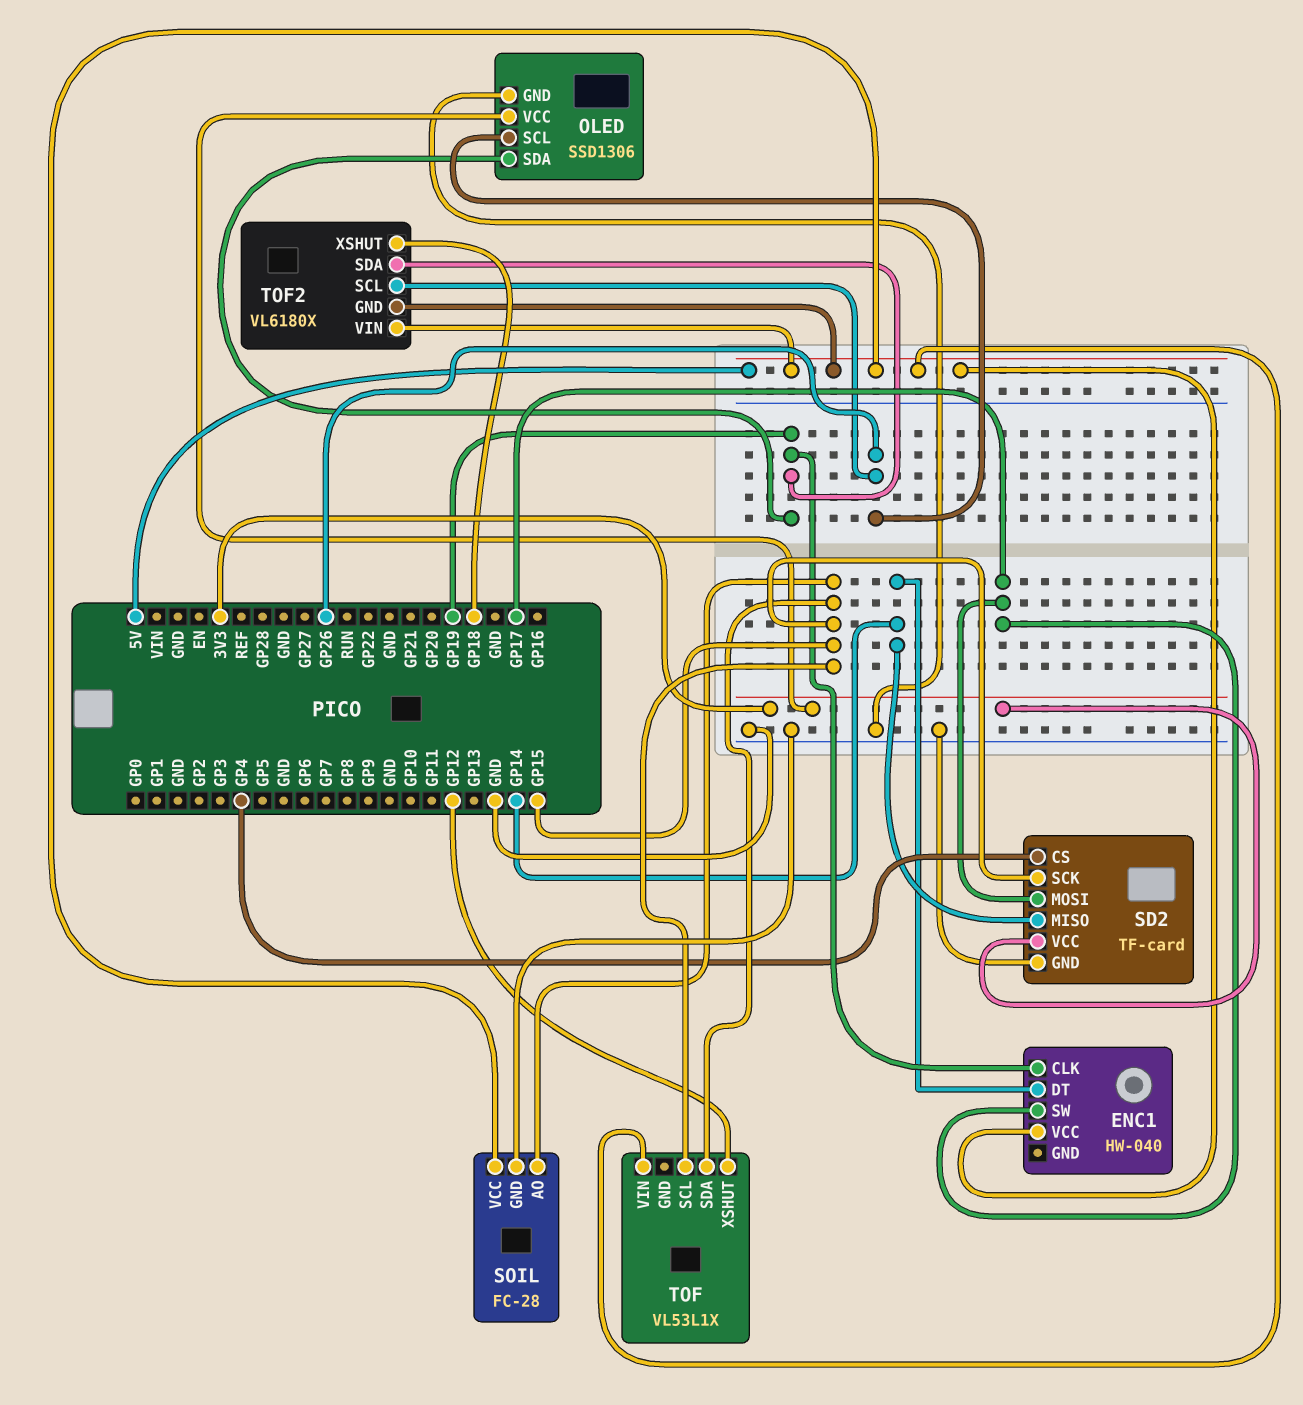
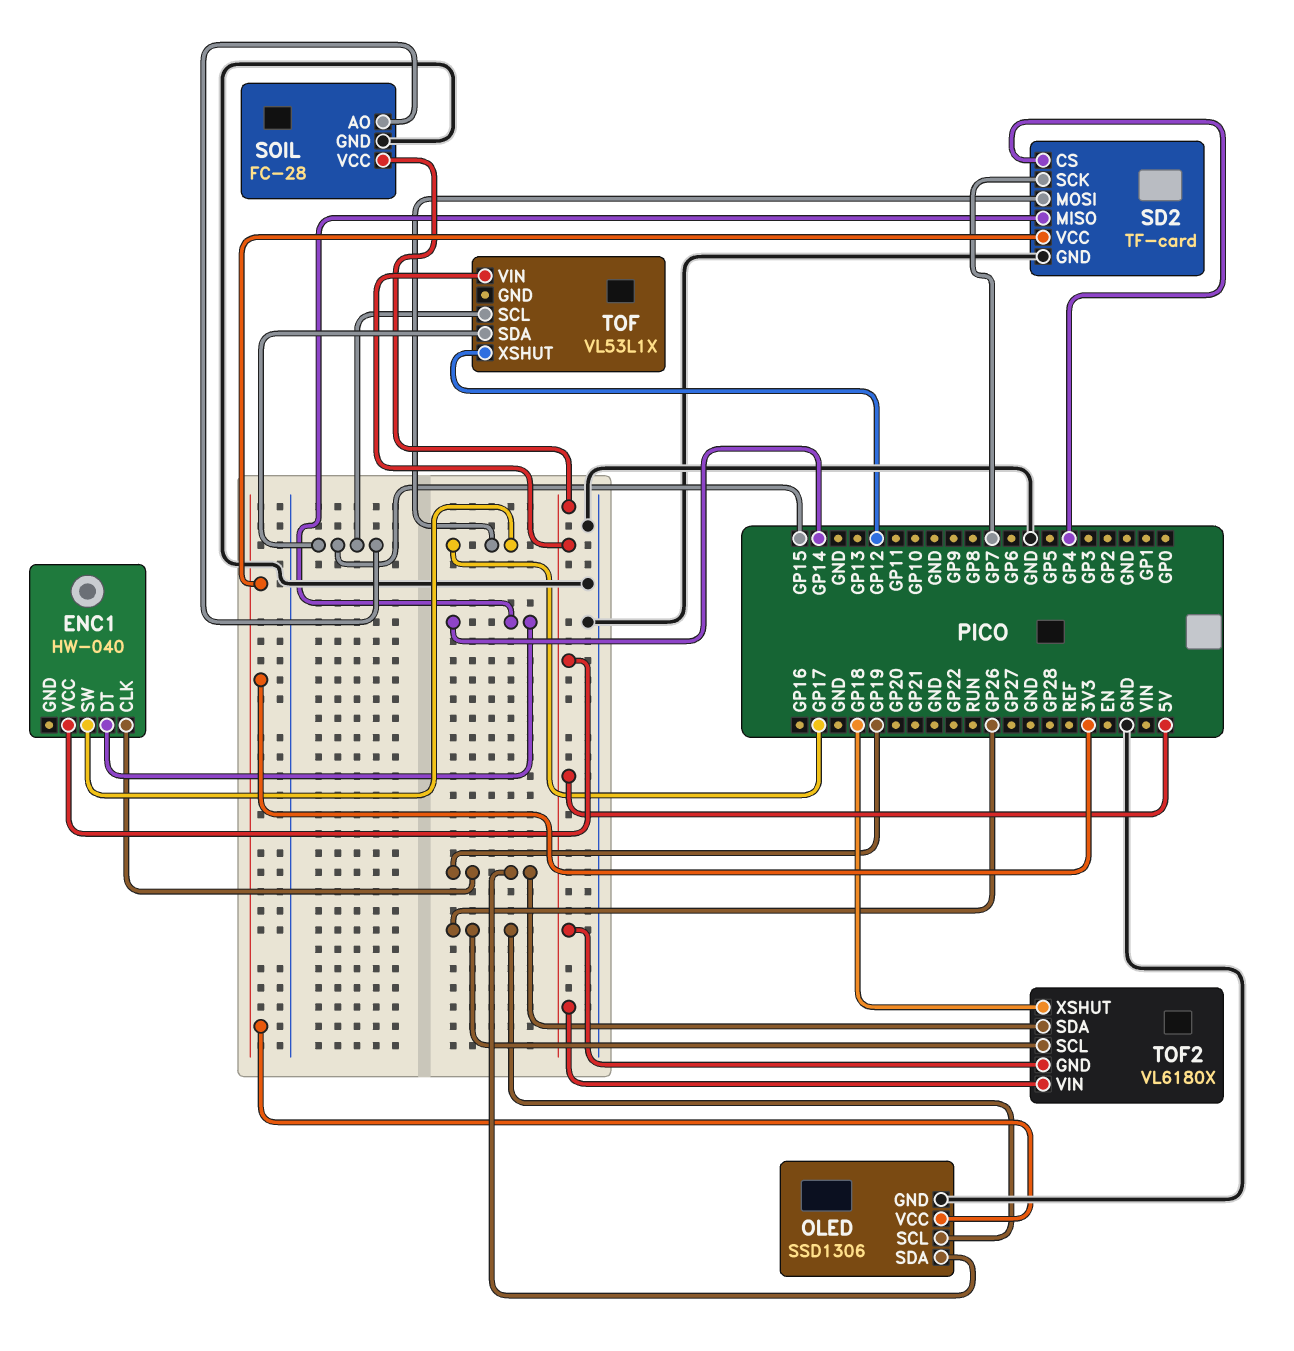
SD2 pin SCK: GP15 -> GP7

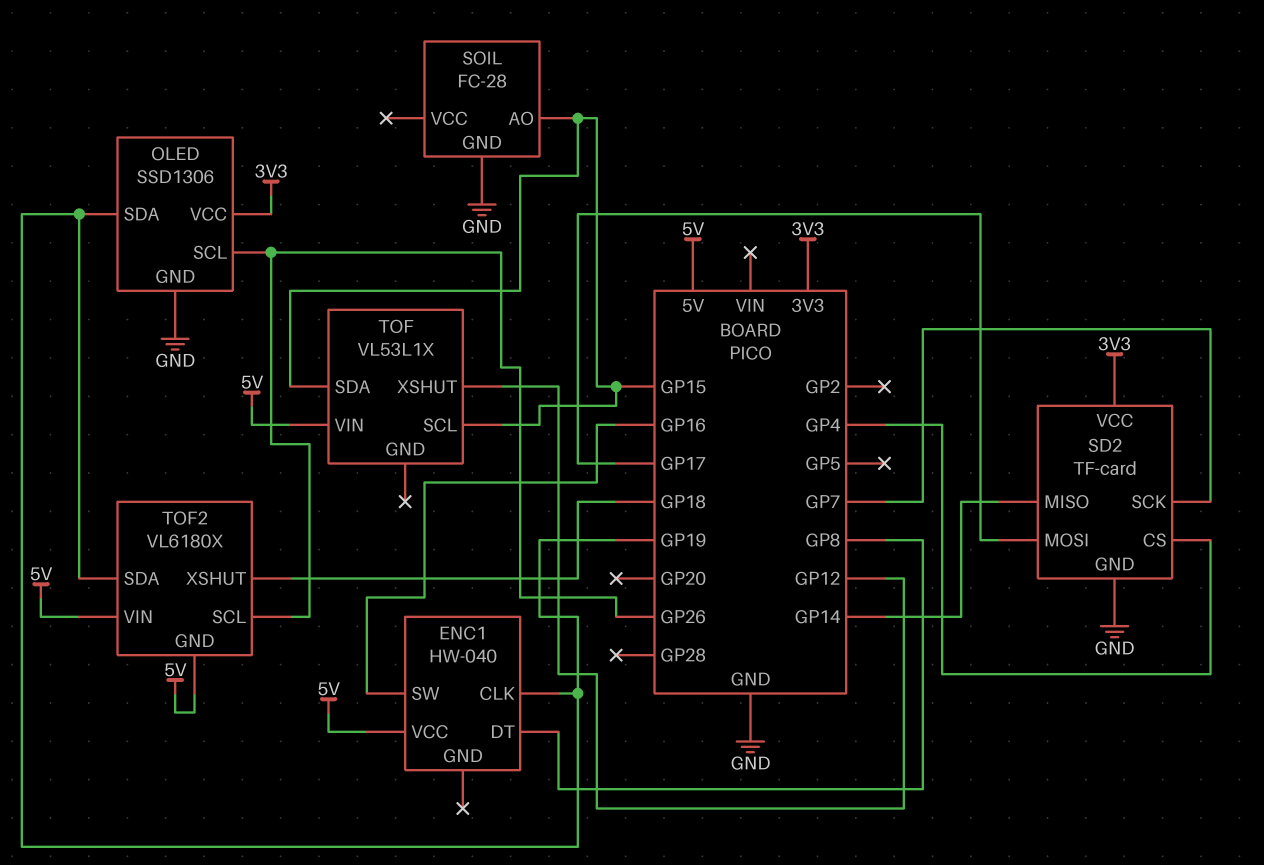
ENC1 pin DT: GP14 -> GP8
ENC1 pin SW: GP17 -> GP16
SOIL pin VCC: 5V -> none

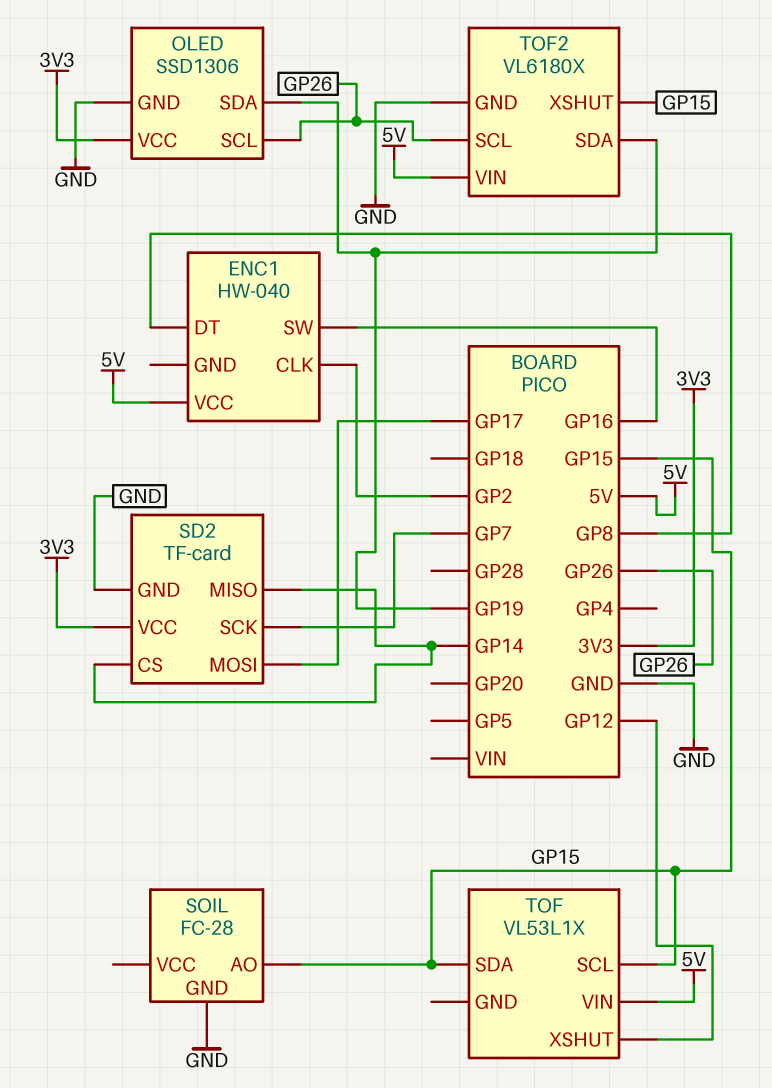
ENC1 pin CLK: GP19 -> GP2
SD2 pin CS: GP4 -> GP14
TOF2 pin GND: 5V -> GND
TOF2 pin XSHUT: GP18 -> GP15

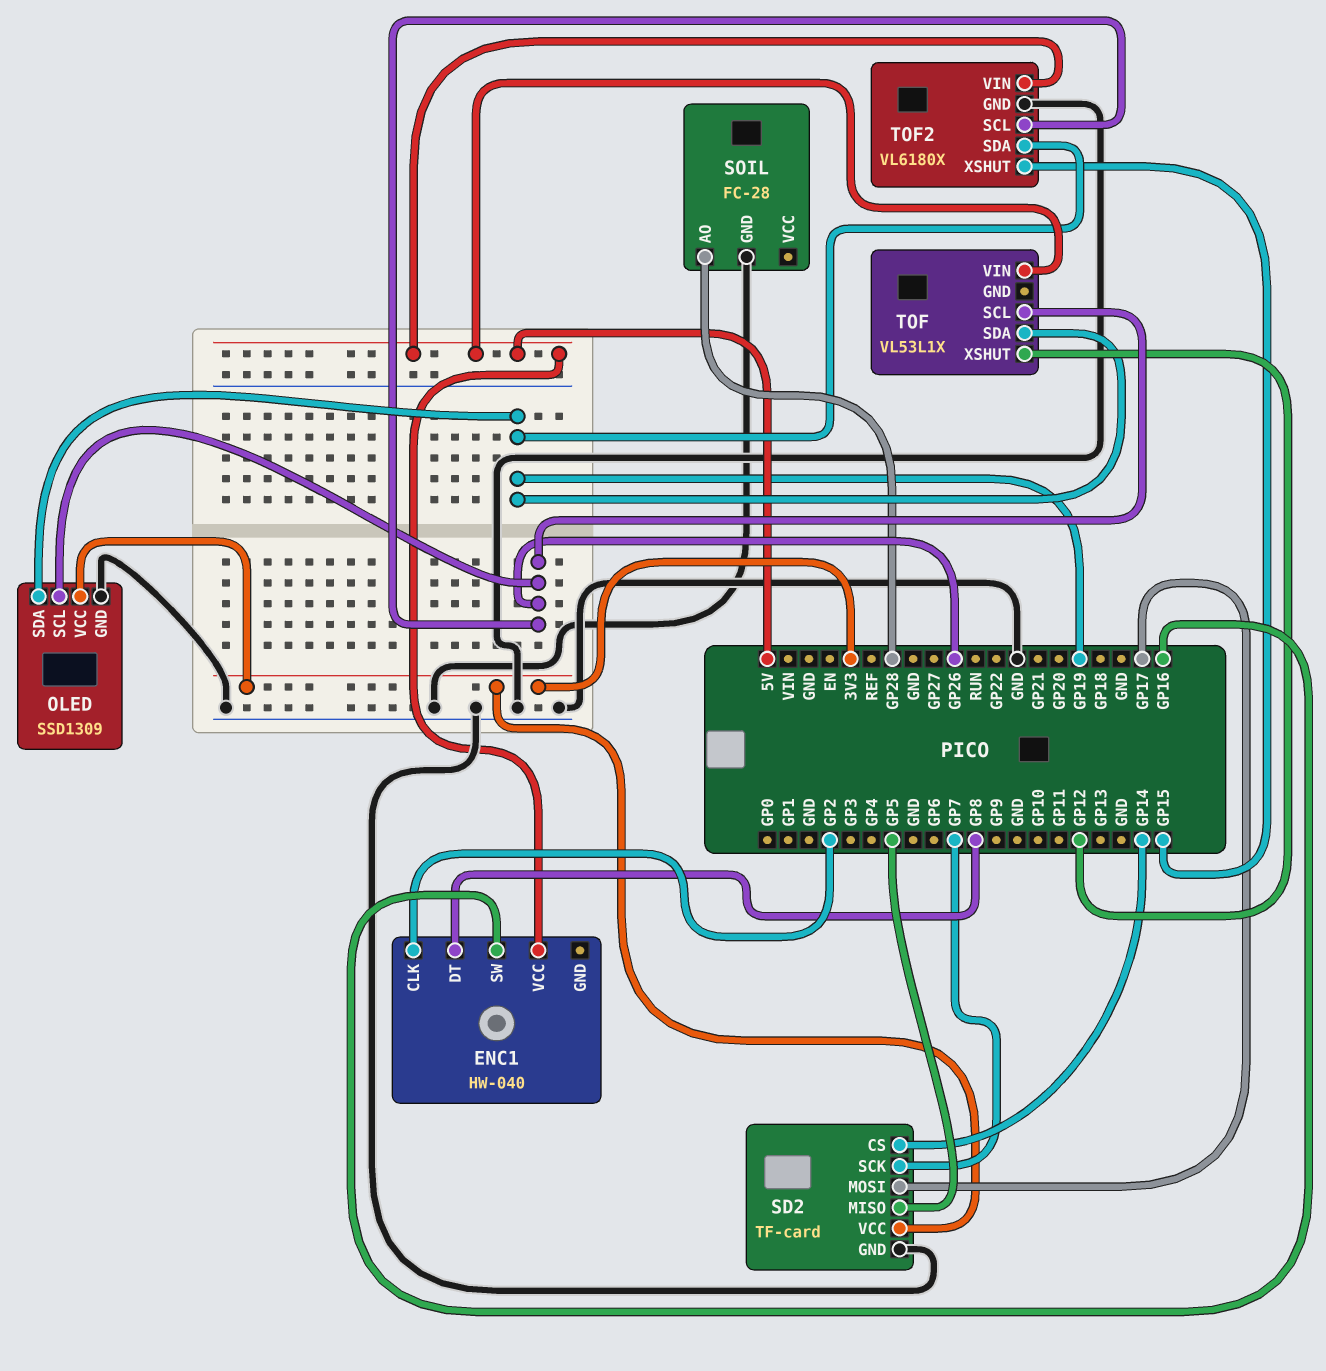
OLED: SSD1306 -> SSD1309
SD2 pin MISO: GP14 -> GP5
SOIL pin AO: GP15 -> GP28
TOF pin SCL: GP15 -> GP26
TOF pin SDA: GP15 -> GP19

